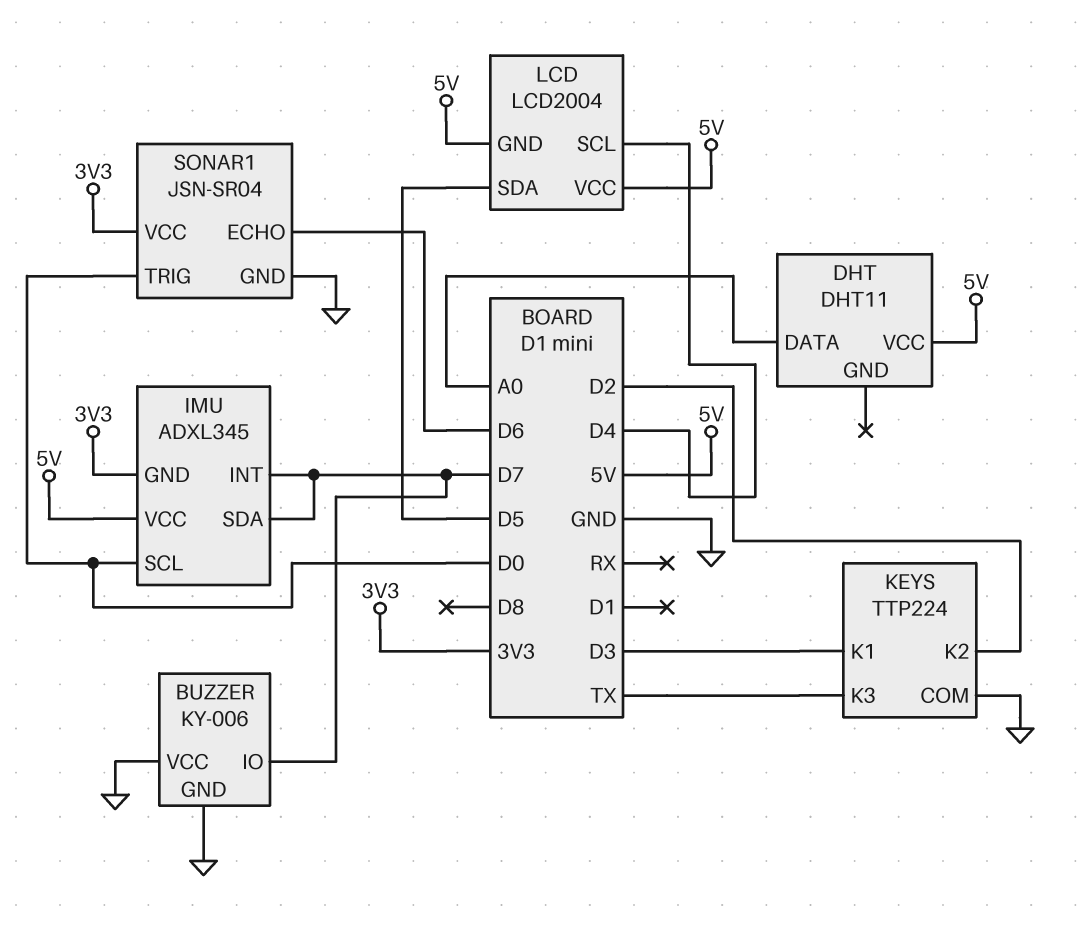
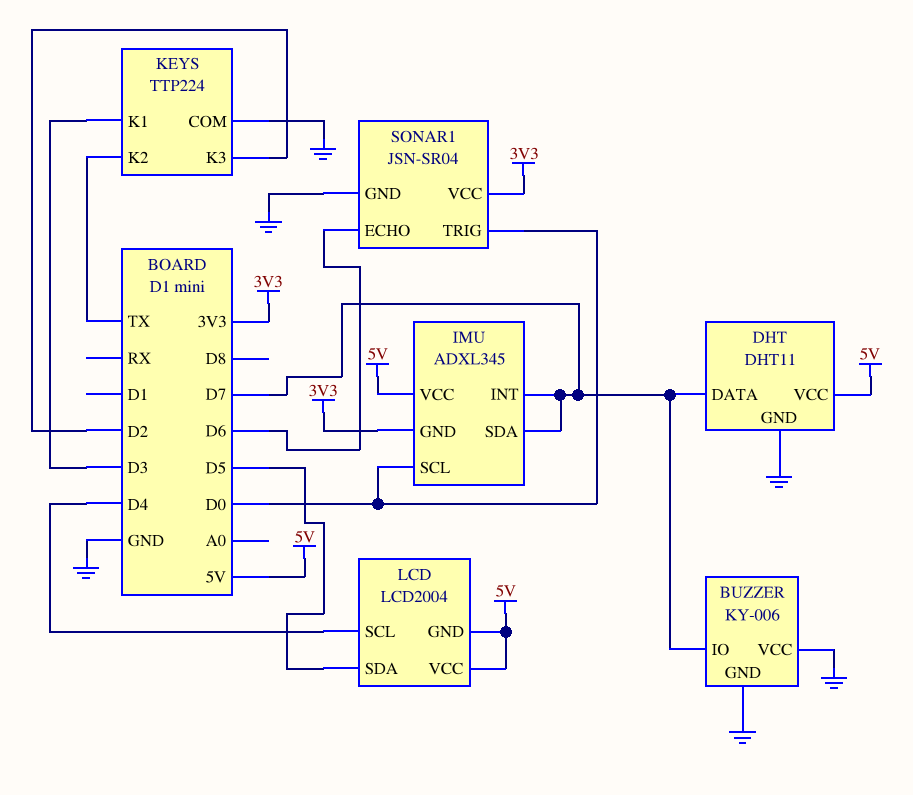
DHT pin DATA: A0 -> D7
DHT pin GND: none -> GND
KEYS pin K2: D2 -> TX
KEYS pin K3: TX -> D2

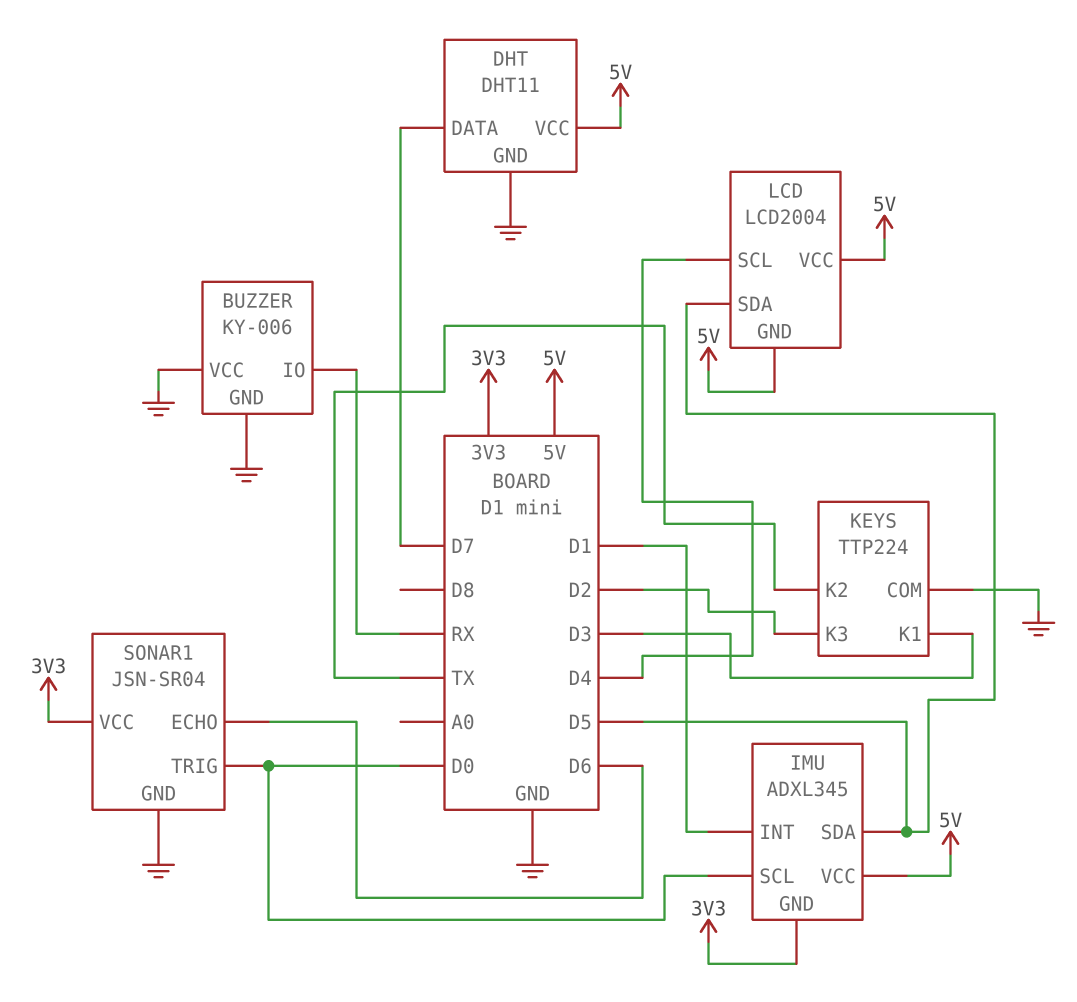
BUZZER pin IO: D7 -> RX
IMU pin INT: D7 -> D1
IMU pin SDA: D7 -> D5

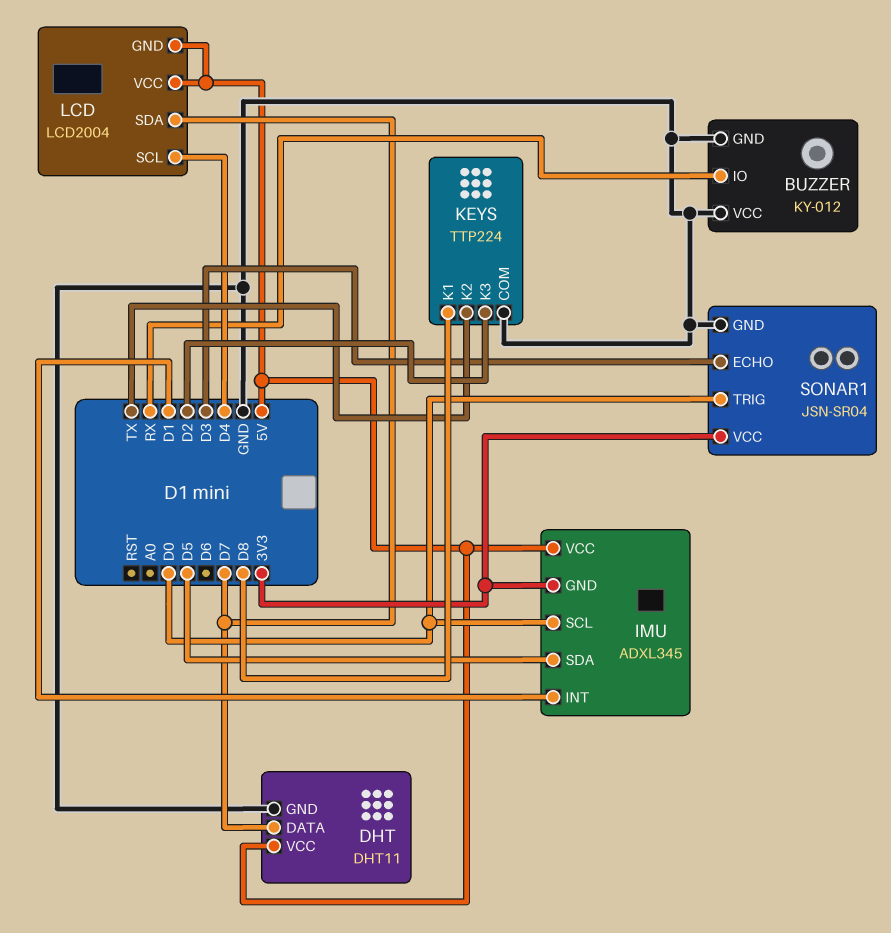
BUZZER: KY-006 -> KY-012
KEYS pin K1: D3 -> D8
LCD pin SDA: D5 -> D7
SONAR1 pin ECHO: D6 -> D3

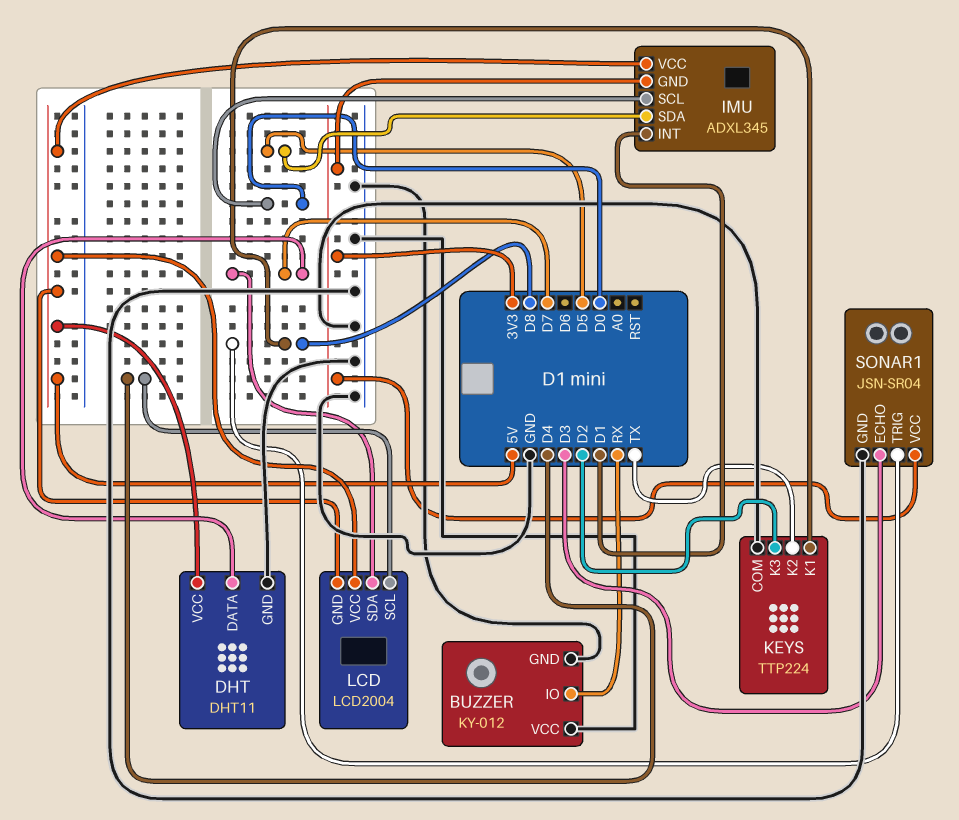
SONAR1 pin TRIG: D0 -> D8

